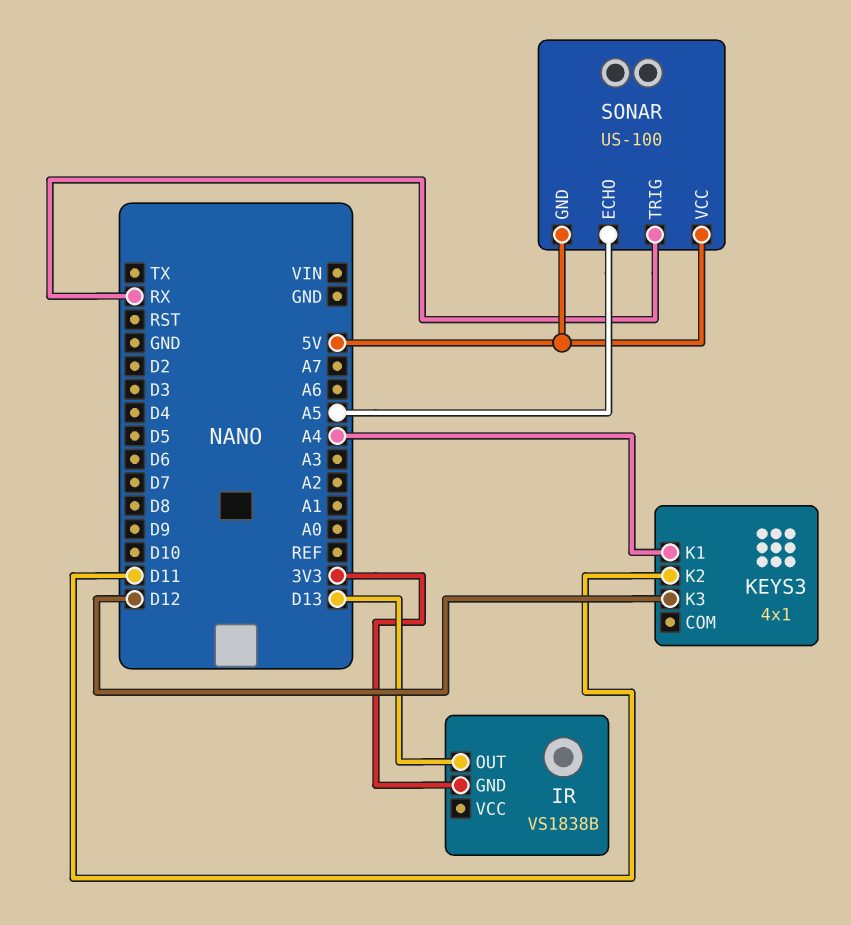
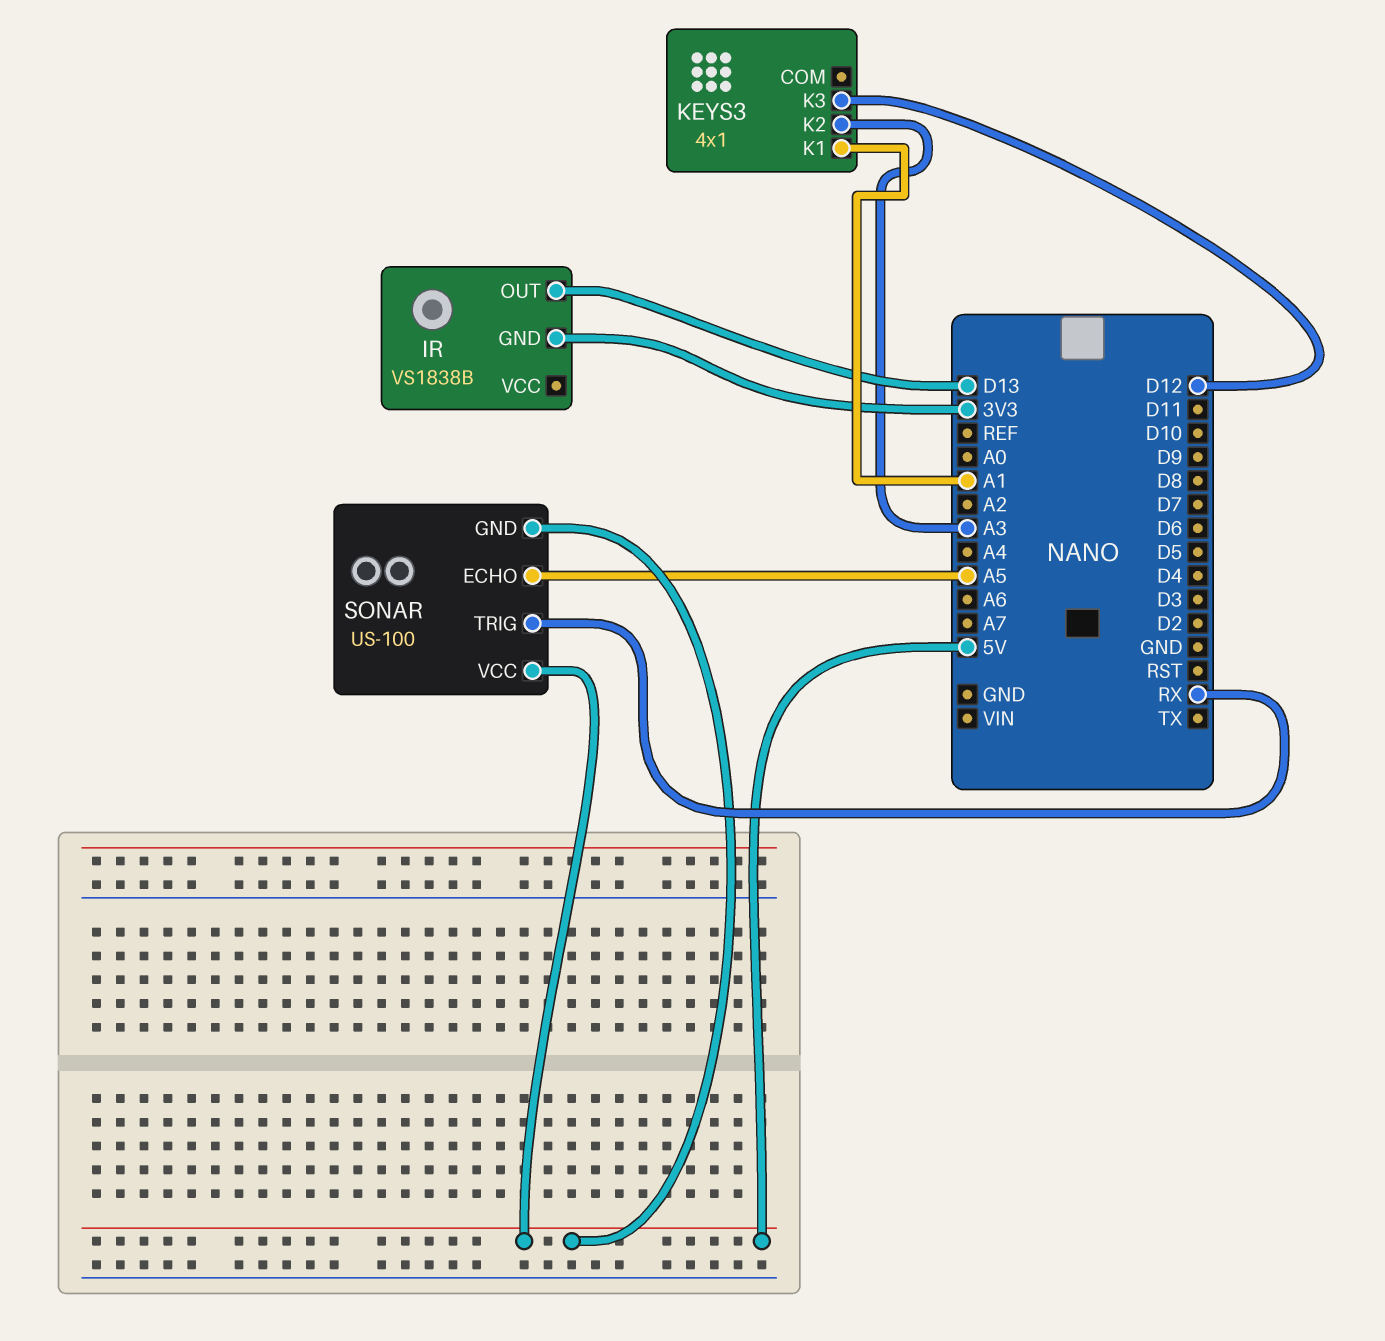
KEYS3 pin K1: A4 -> A1
KEYS3 pin K2: D11 -> A3

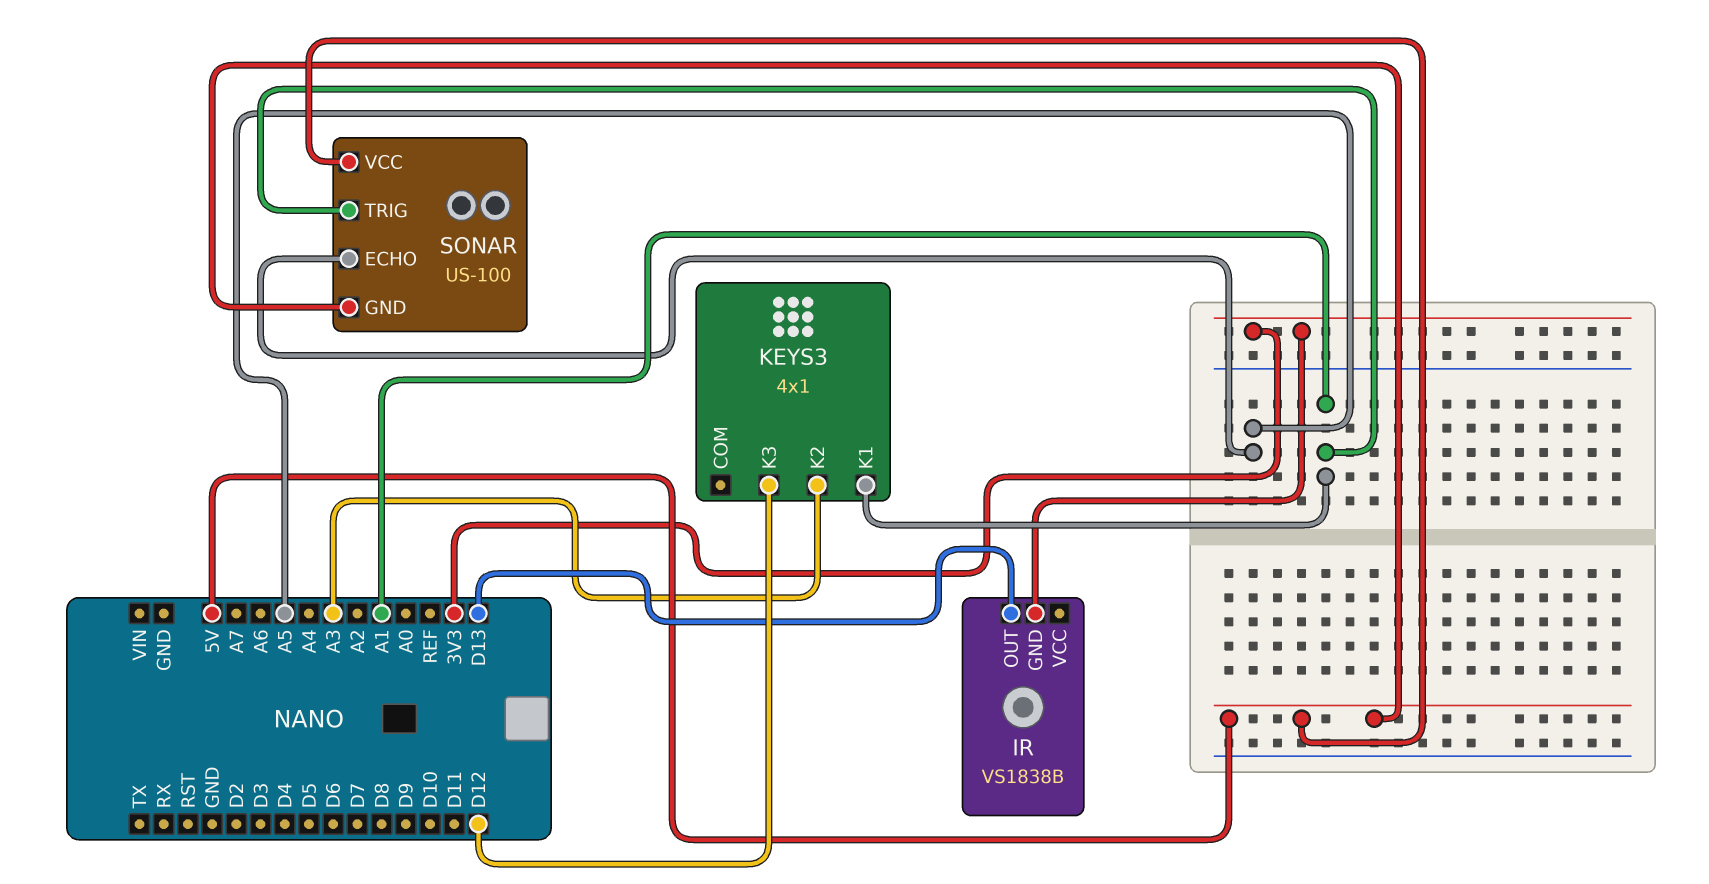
SONAR pin TRIG: RX -> A1

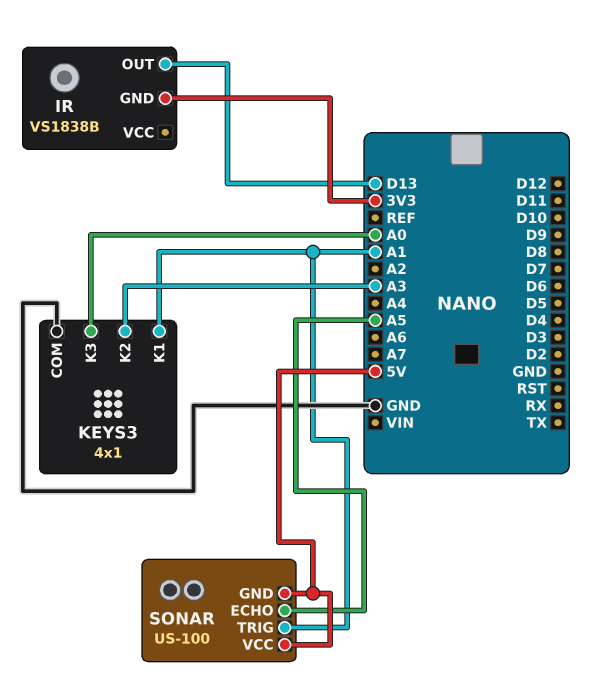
KEYS3 pin COM: none -> GND
KEYS3 pin K3: D12 -> A0

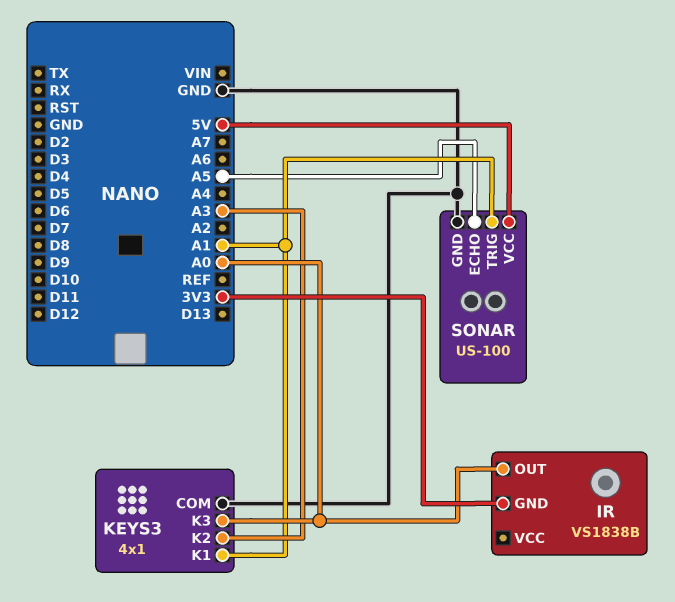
IR pin OUT: D13 -> A0
SONAR pin GND: 5V -> GND

